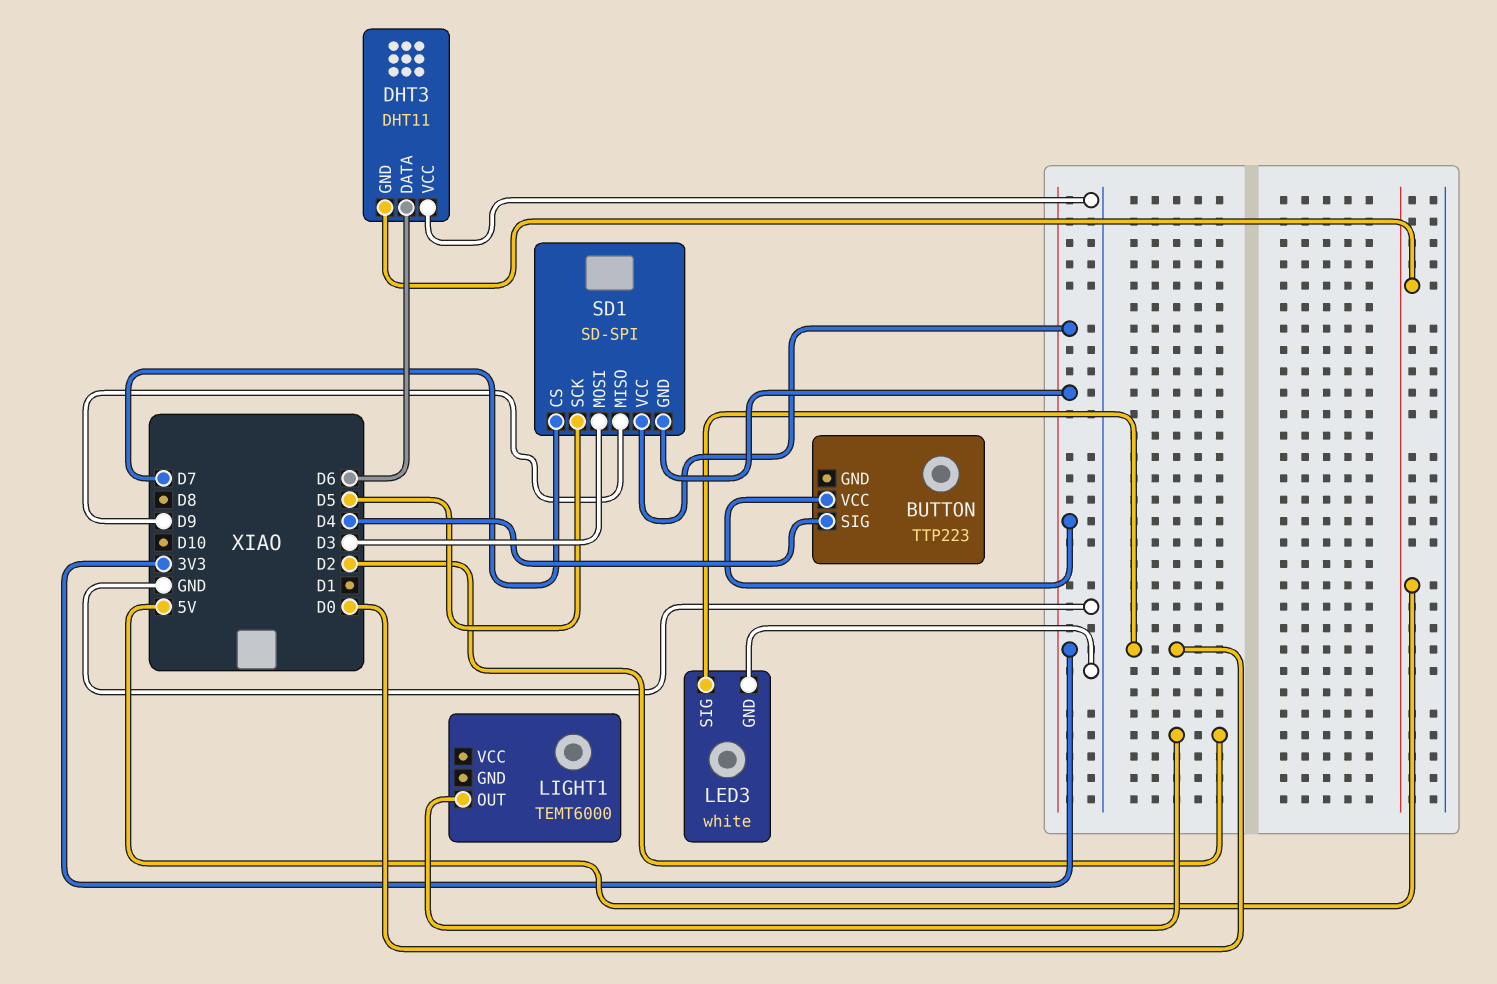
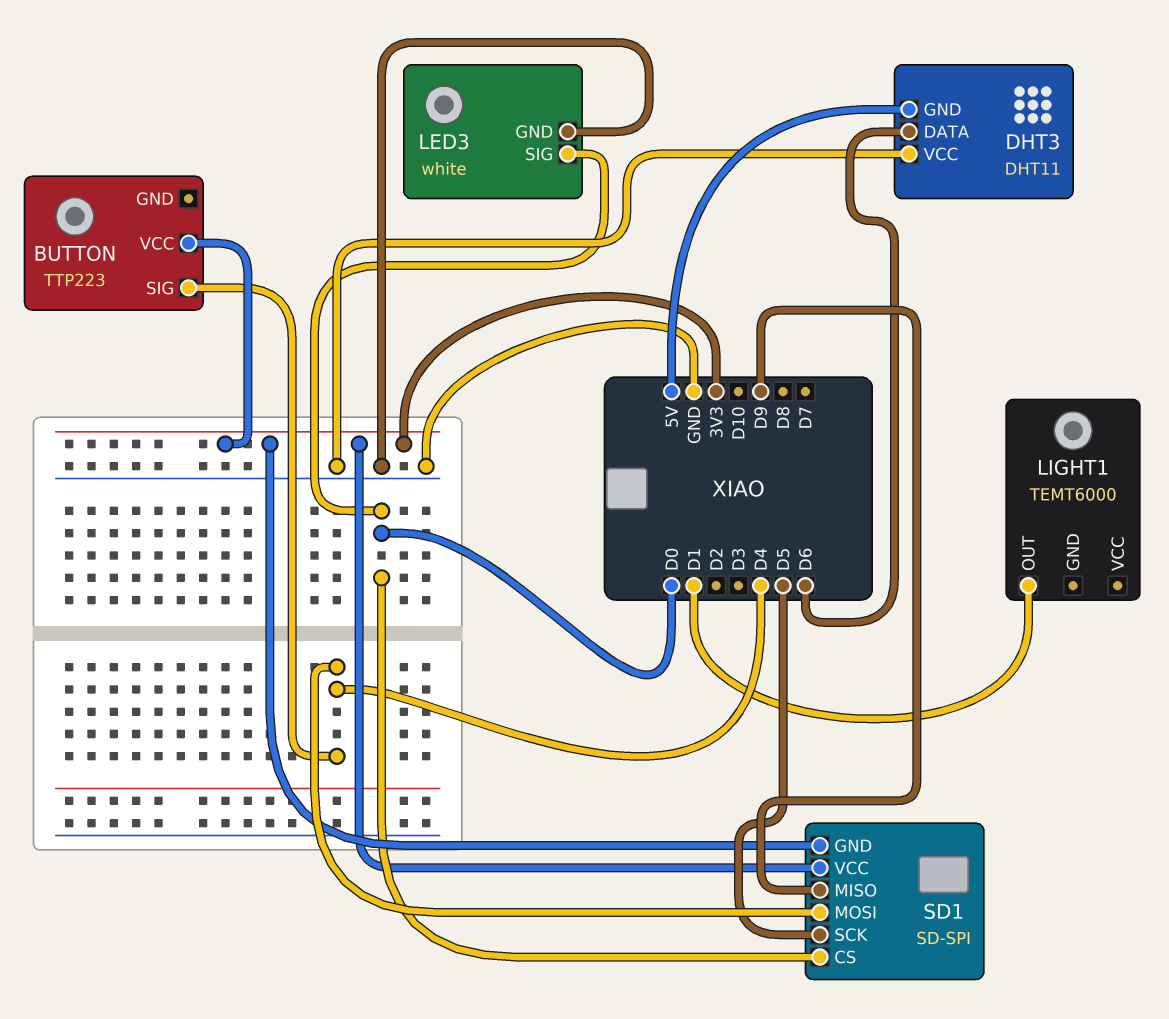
LIGHT1 pin OUT: D2 -> D1
SD1 pin CS: D7 -> D0
SD1 pin MOSI: D3 -> D4

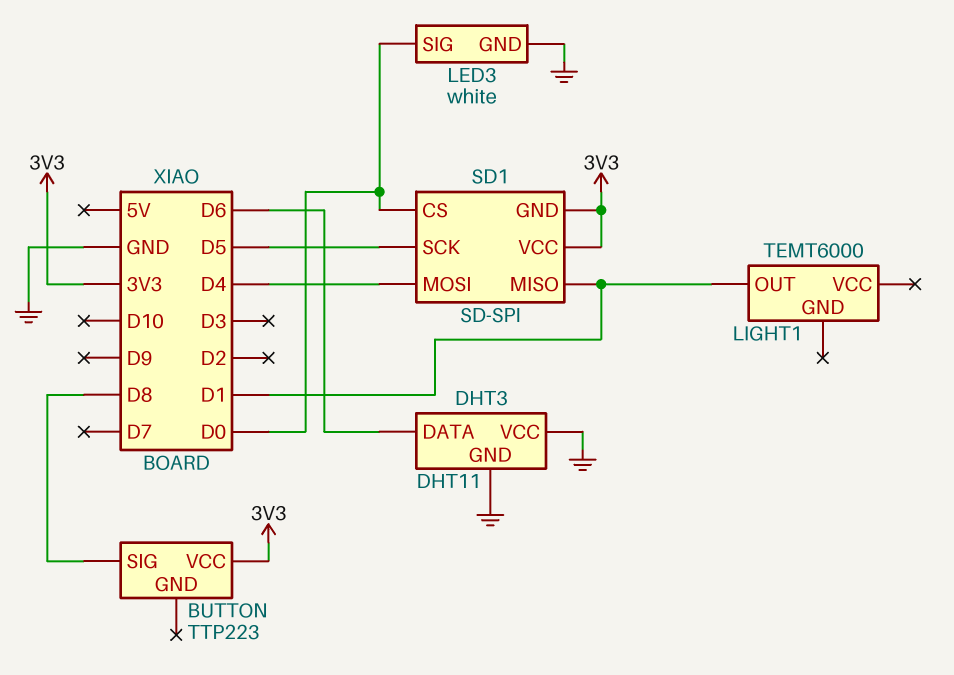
BUTTON pin SIG: D4 -> D8
DHT3 pin GND: 5V -> GND
SD1 pin MISO: D9 -> D1

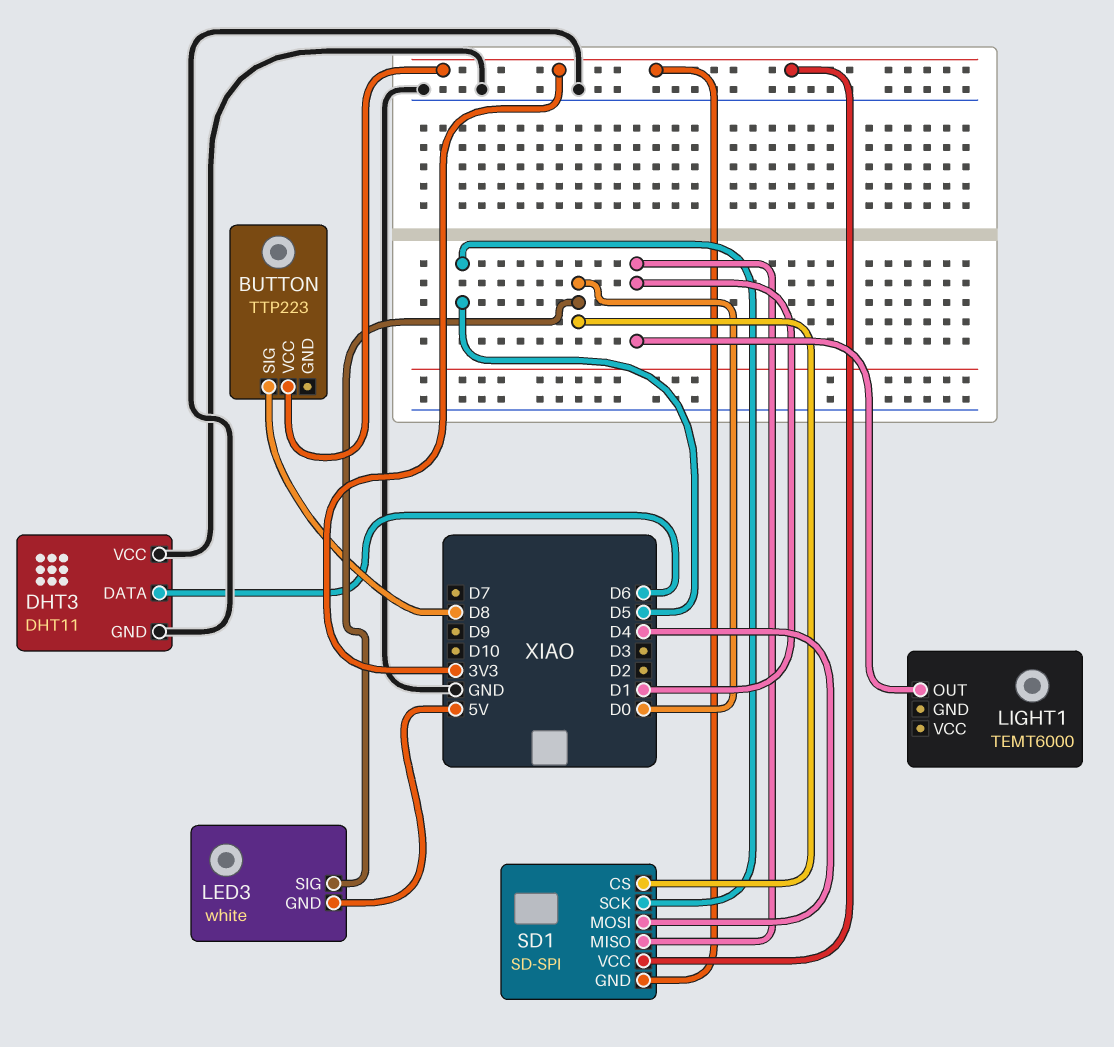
LED3 pin GND: GND -> 5V

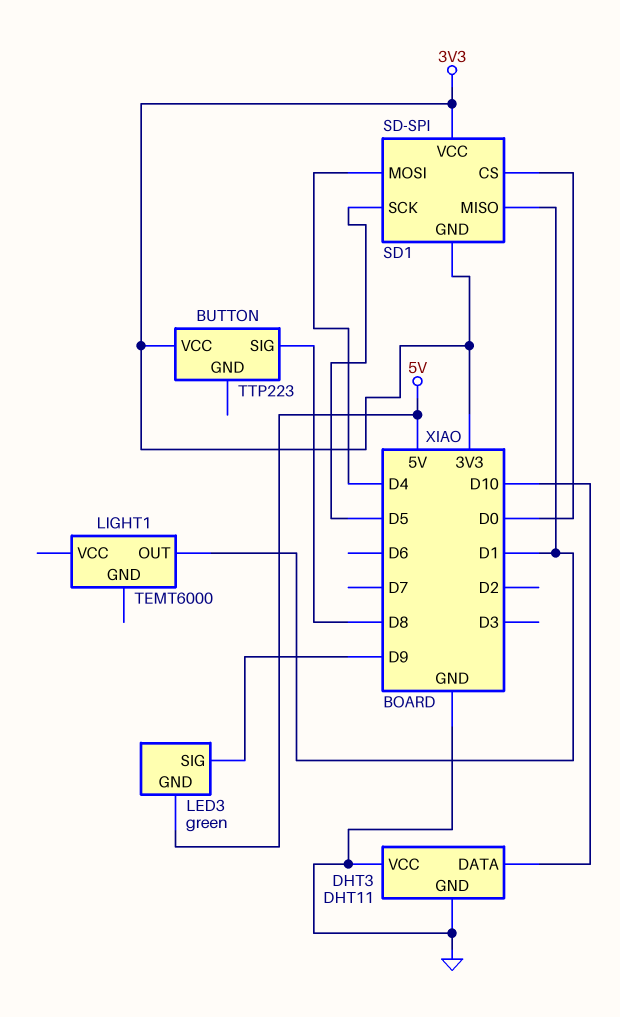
DHT3 pin DATA: D6 -> D10
LED3: white -> green
LED3 pin SIG: D0 -> D9

